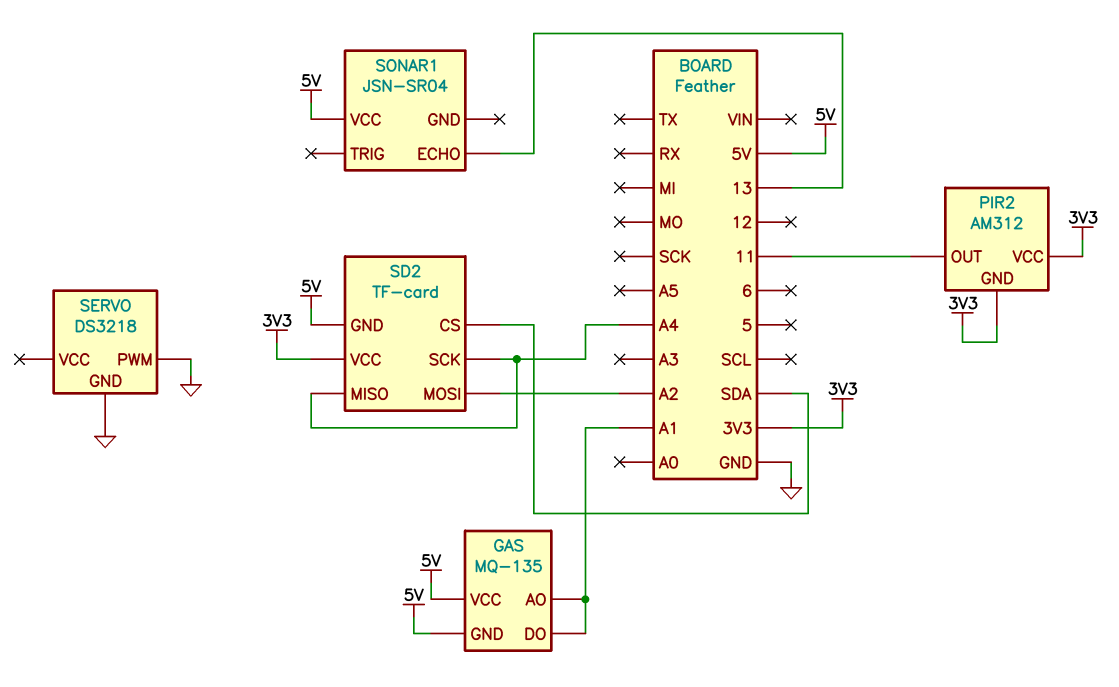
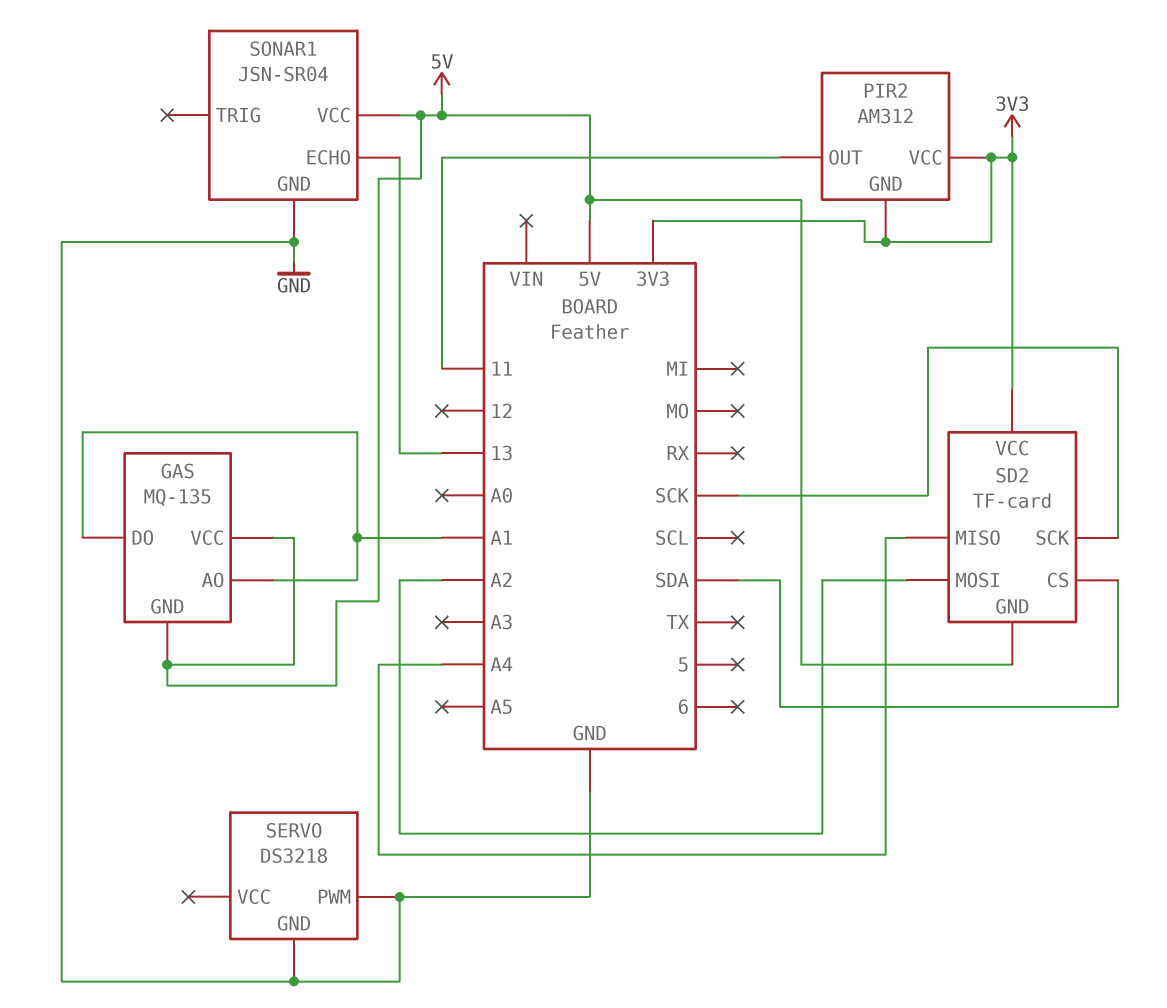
SD2 pin SCK: A4 -> SCK
SONAR1 pin GND: none -> GND

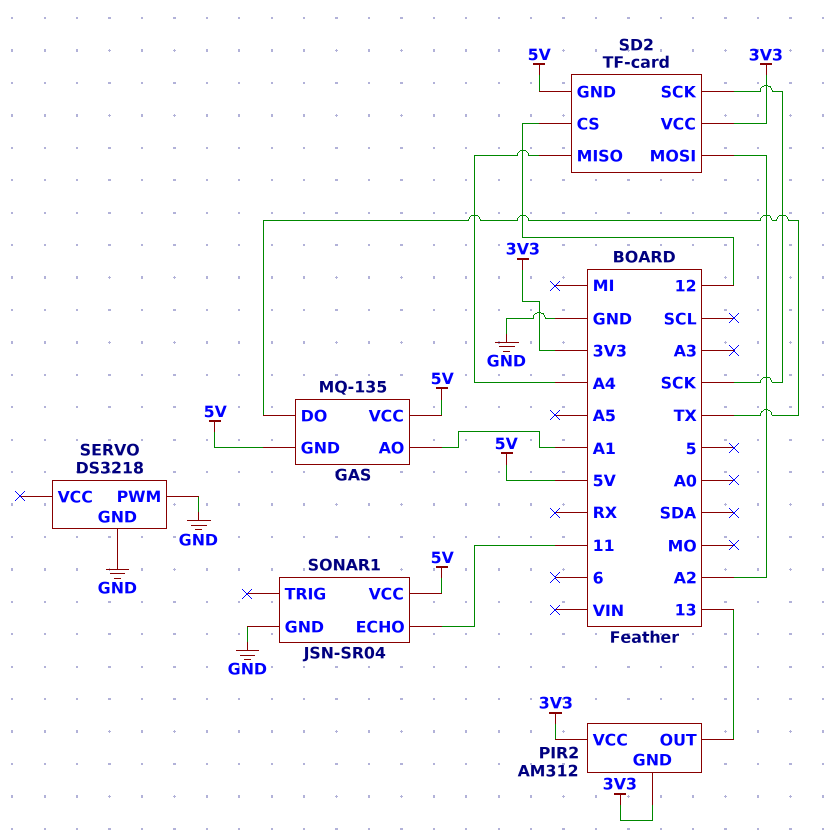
GAS pin DO: A1 -> TX
PIR2 pin OUT: 11 -> 13
SD2 pin CS: SDA -> 12
SONAR1 pin ECHO: 13 -> 11

